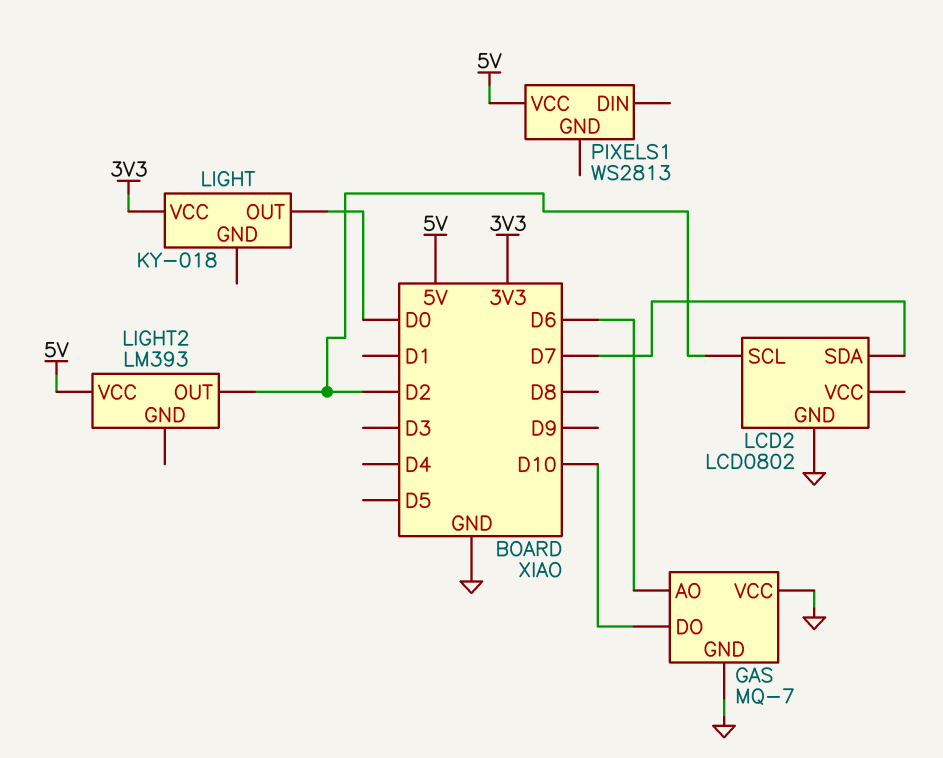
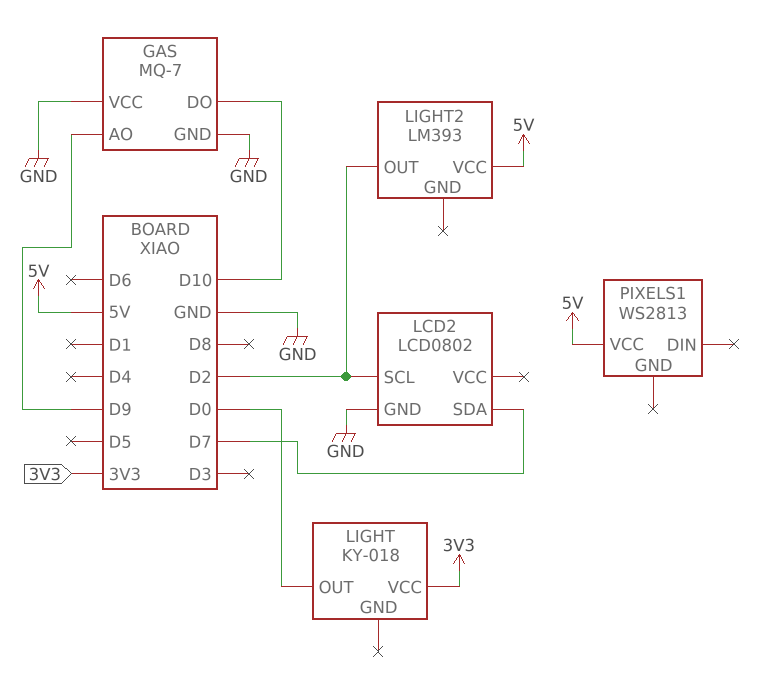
GAS pin AO: D6 -> D9

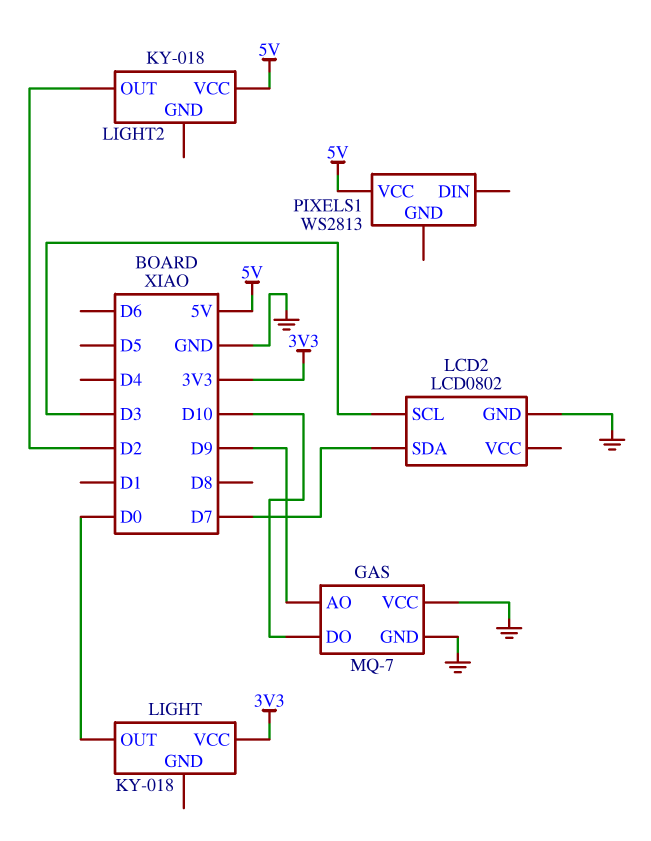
LCD2 pin SCL: D2 -> D3
LIGHT2: LM393 -> KY-018

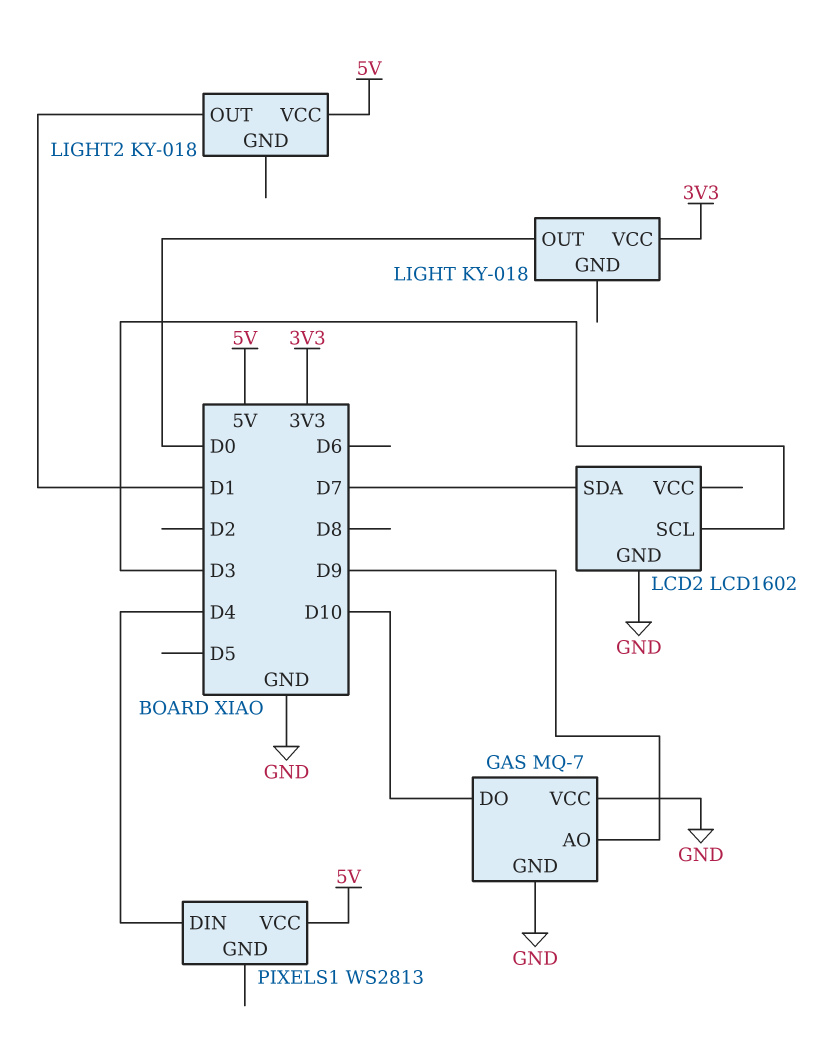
LCD2: LCD0802 -> LCD1602
LIGHT2 pin OUT: D2 -> D1
PIXELS1 pin DIN: none -> D4

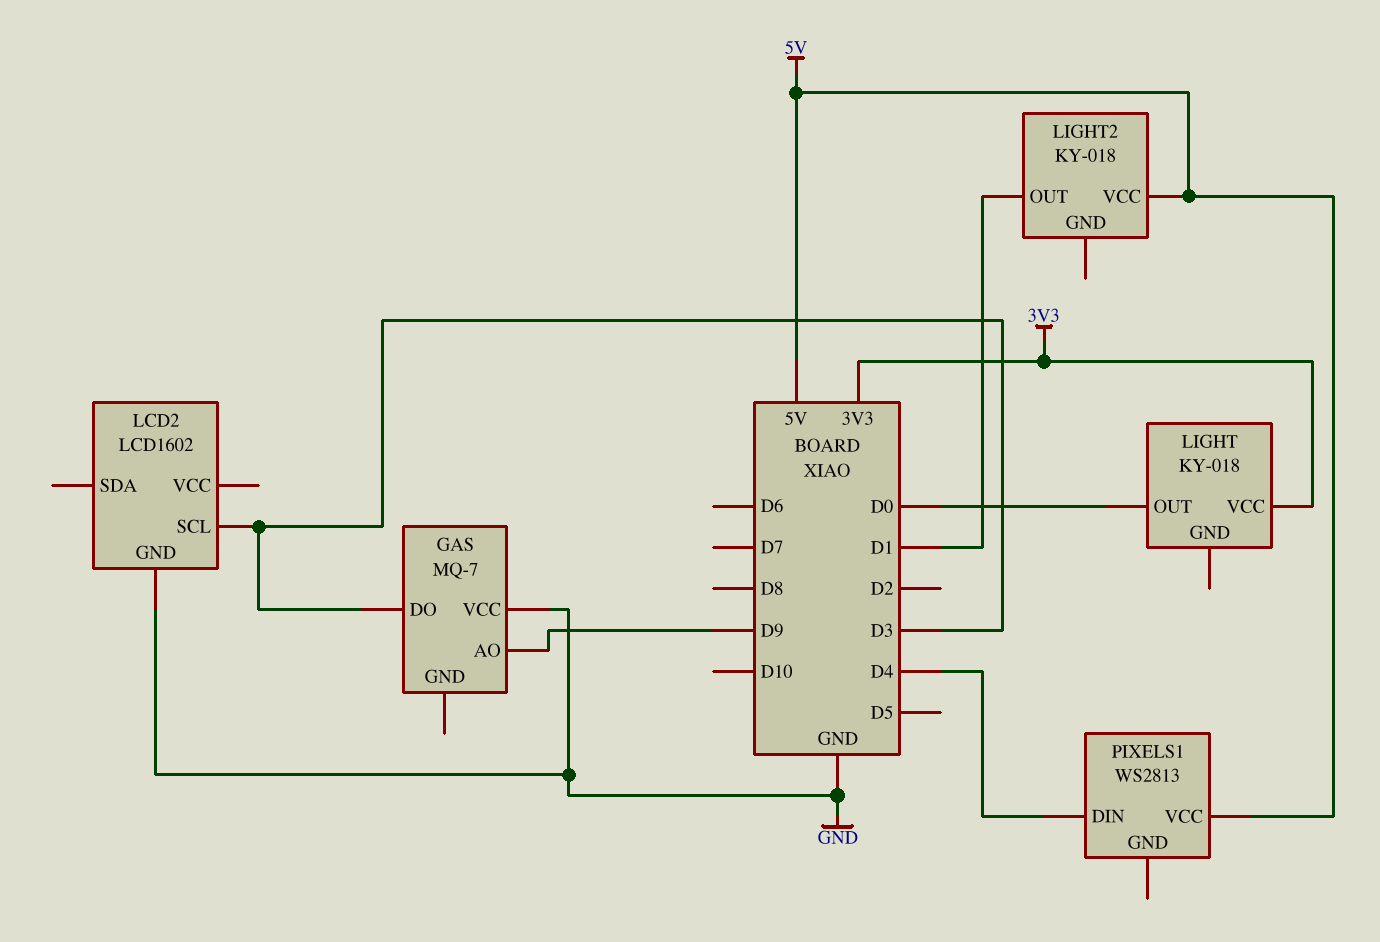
GAS pin DO: D10 -> D3
GAS pin GND: GND -> none
LCD2 pin SDA: D7 -> none

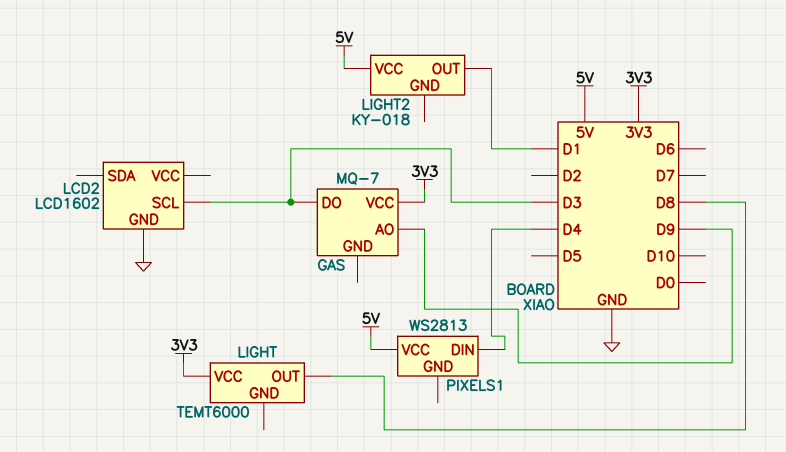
GAS pin VCC: GND -> 3V3
LIGHT: KY-018 -> TEMT6000
LIGHT pin OUT: D0 -> D8

